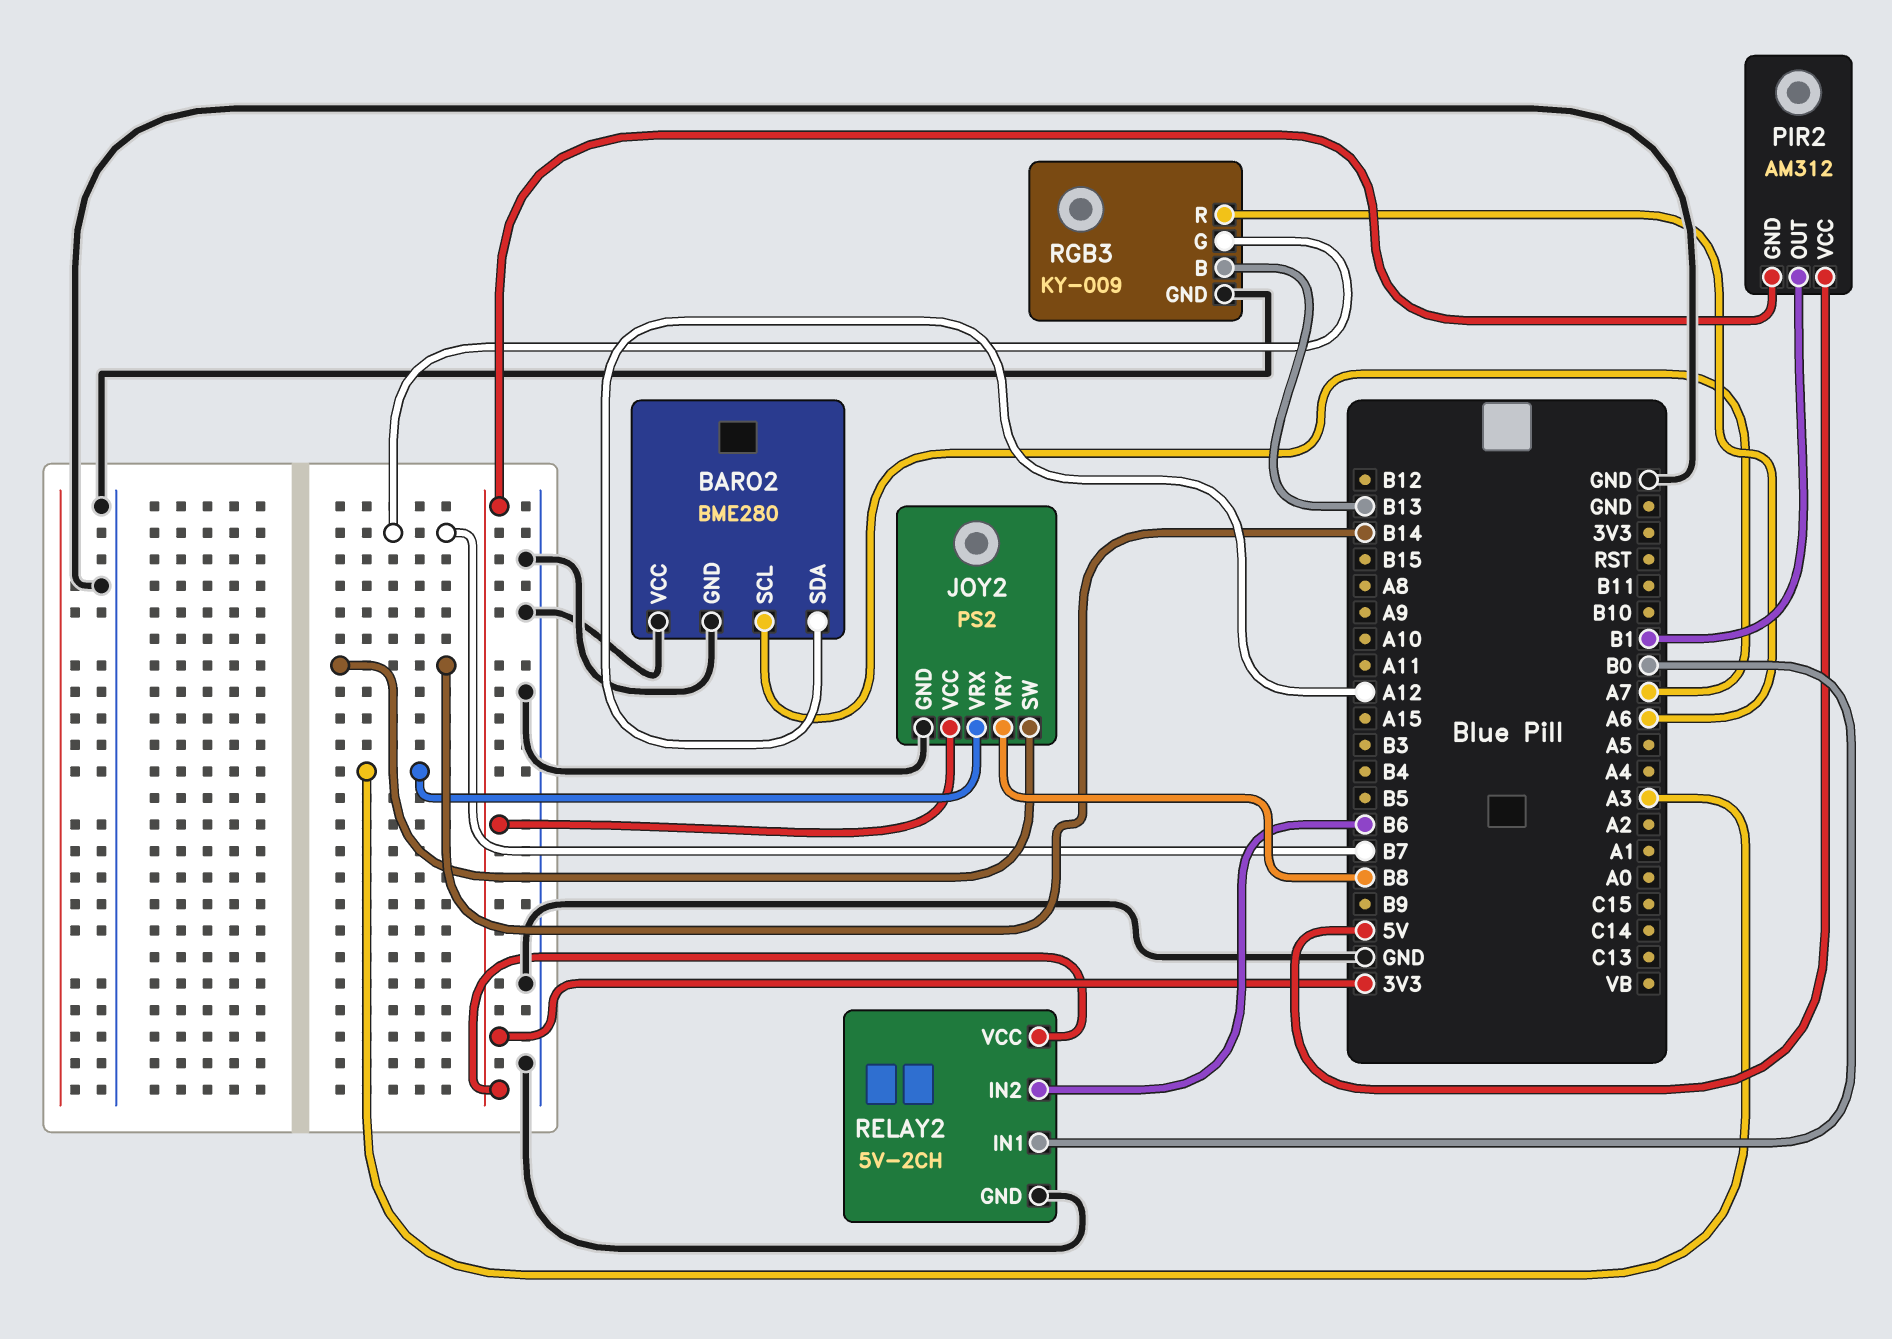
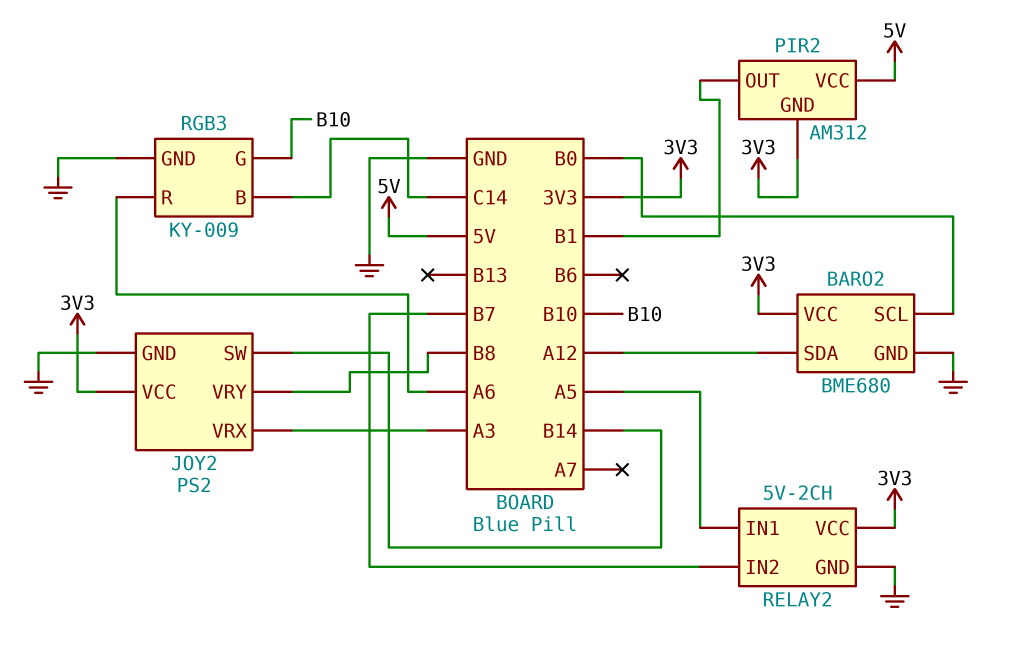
BARO2: BME280 -> BME680
BARO2 pin SCL: A7 -> B0
BARO2 pin VCC: GND -> 3V3
RELAY2 pin IN1: B0 -> A5
RELAY2 pin IN2: B6 -> B7
RGB3 pin B: B13 -> C14
RGB3 pin G: B7 -> B10

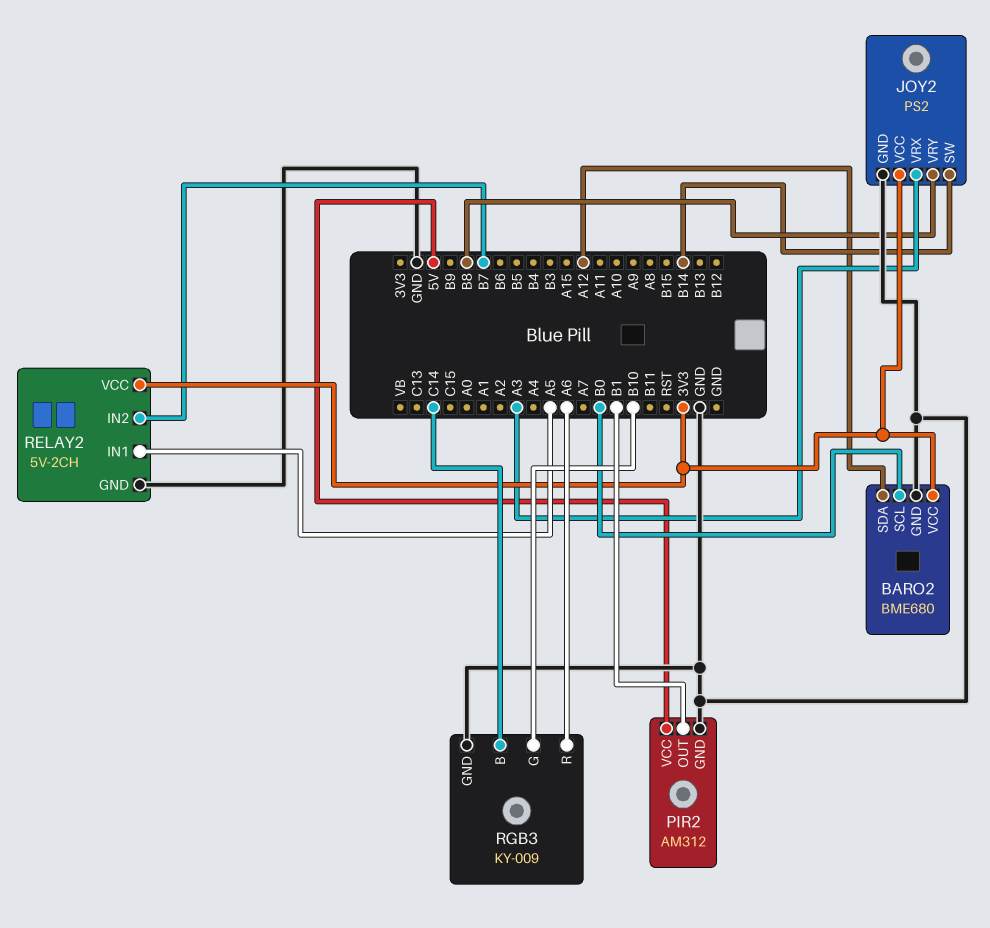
PIR2 pin GND: 3V3 -> GND

